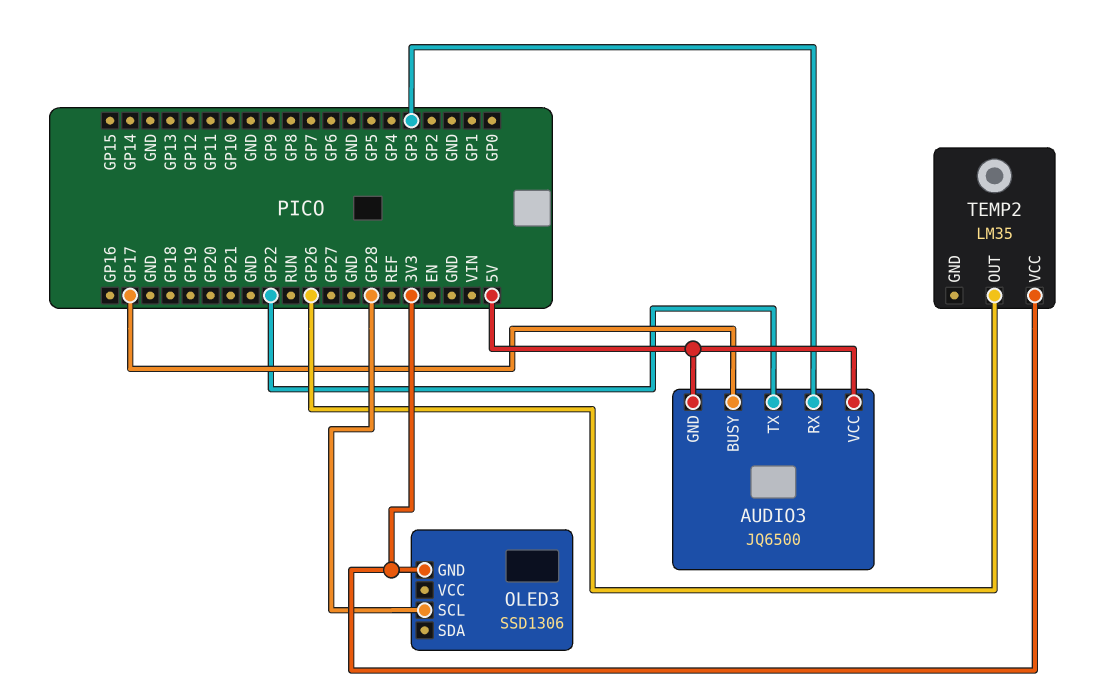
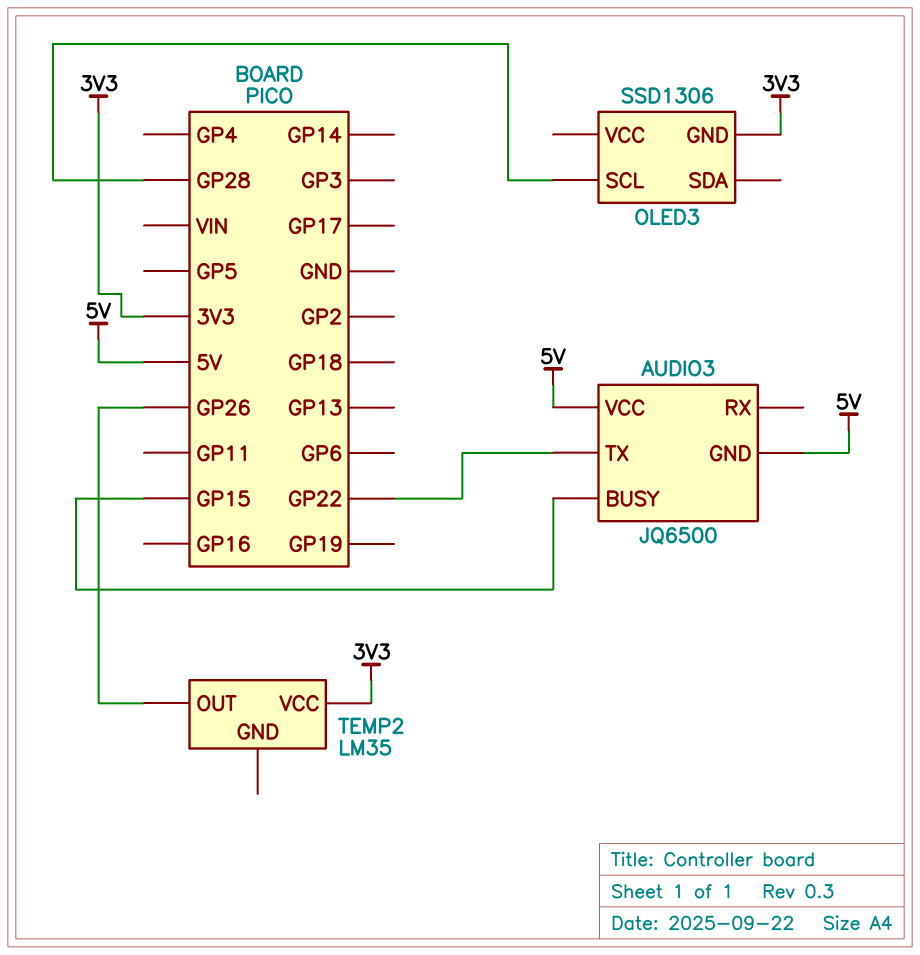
AUDIO3 pin BUSY: GP17 -> GP15
AUDIO3 pin RX: GP3 -> none

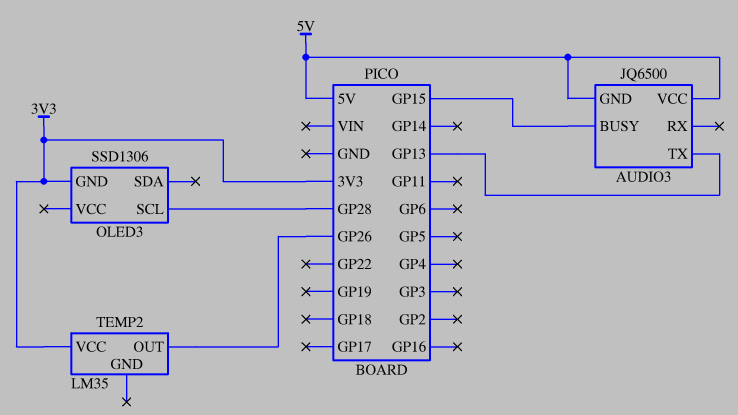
AUDIO3 pin TX: GP22 -> GP13

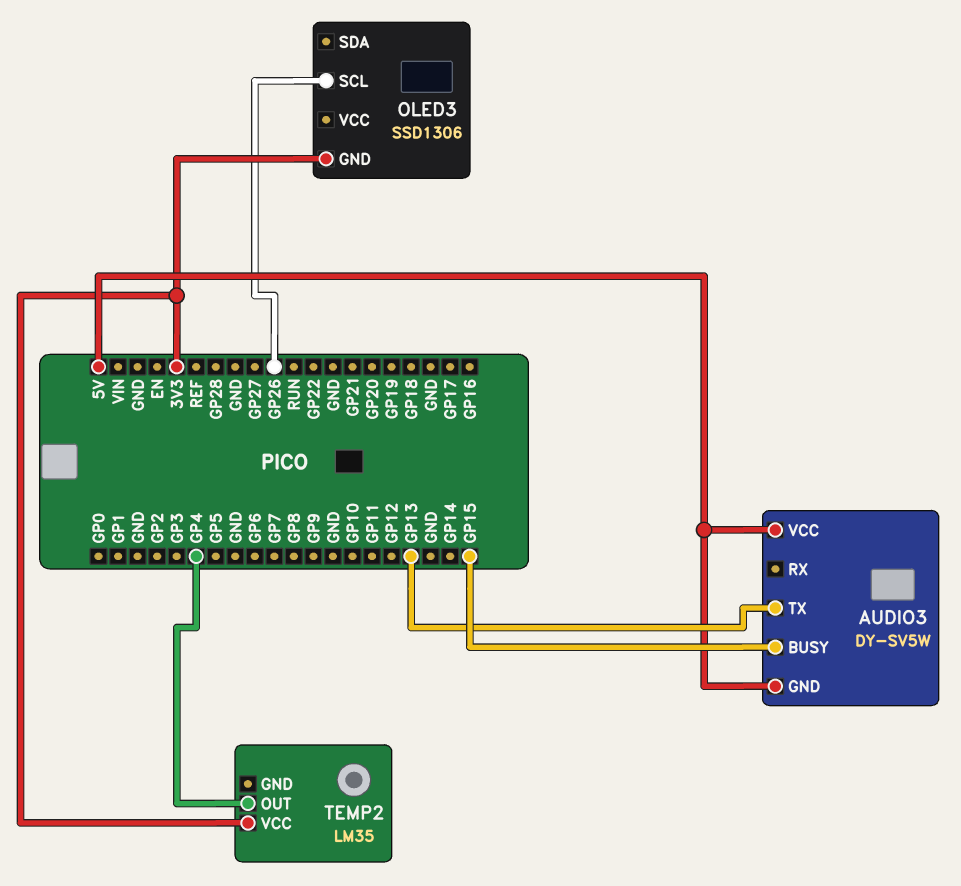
AUDIO3: JQ6500 -> DY-SV5W
OLED3 pin SCL: GP28 -> GP26
TEMP2 pin OUT: GP26 -> GP4

